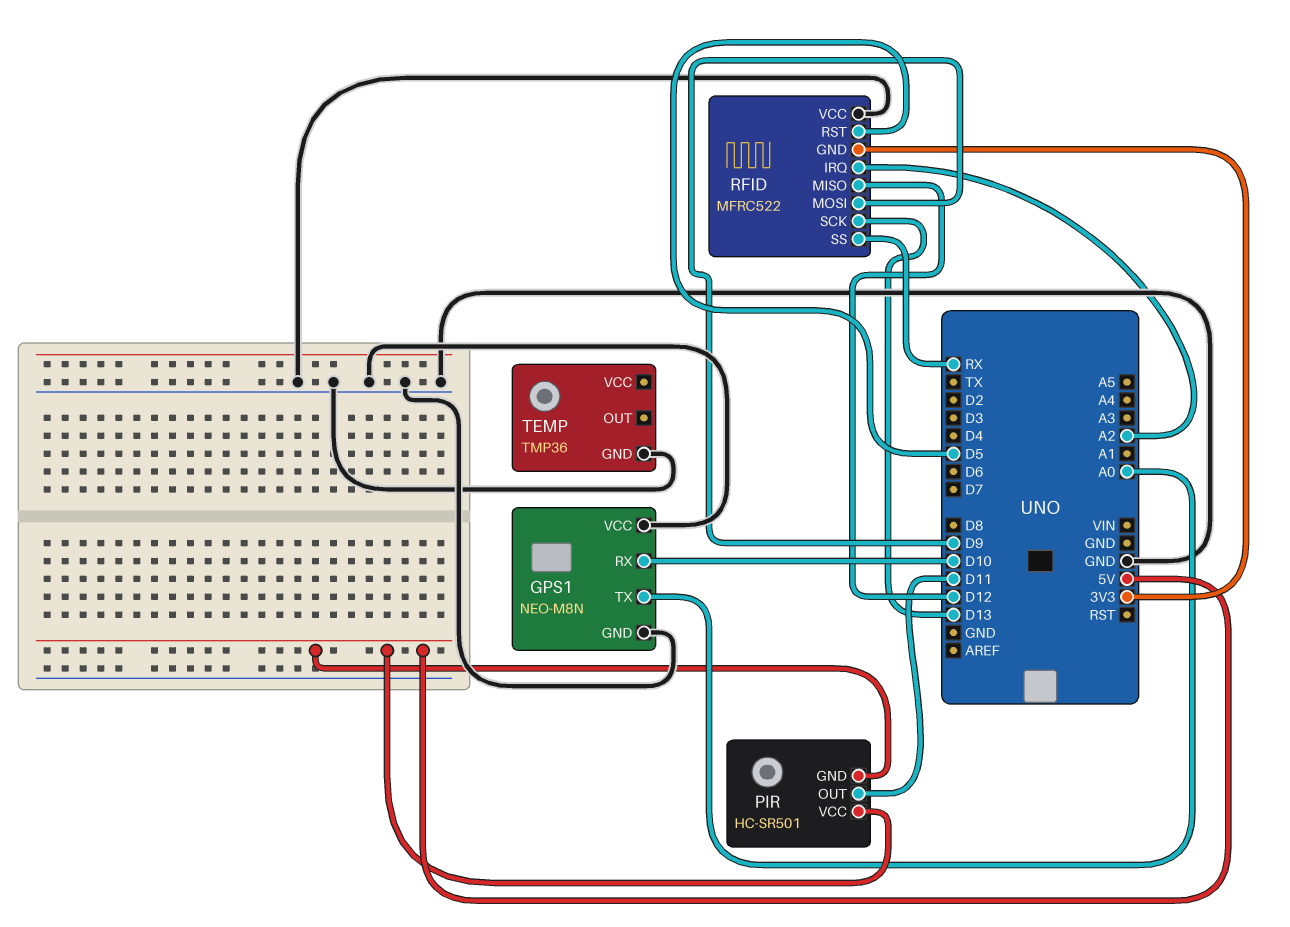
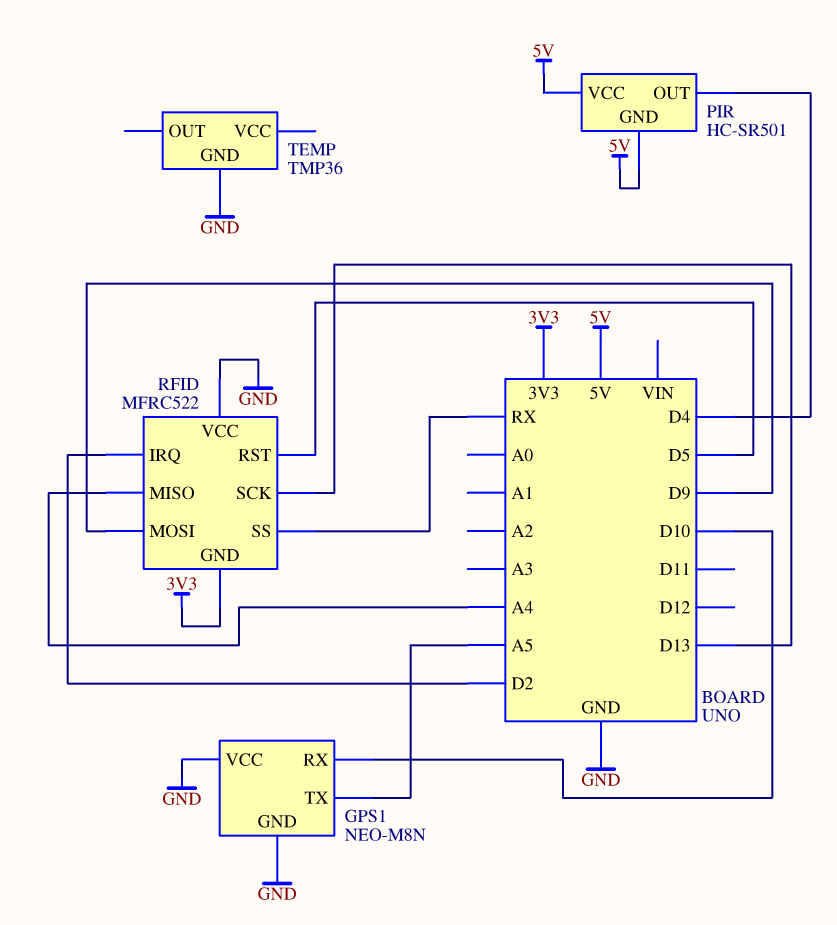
GPS1 pin TX: A0 -> A5
PIR pin OUT: D11 -> D4
RFID pin IRQ: A2 -> D2
RFID pin MISO: D12 -> A4

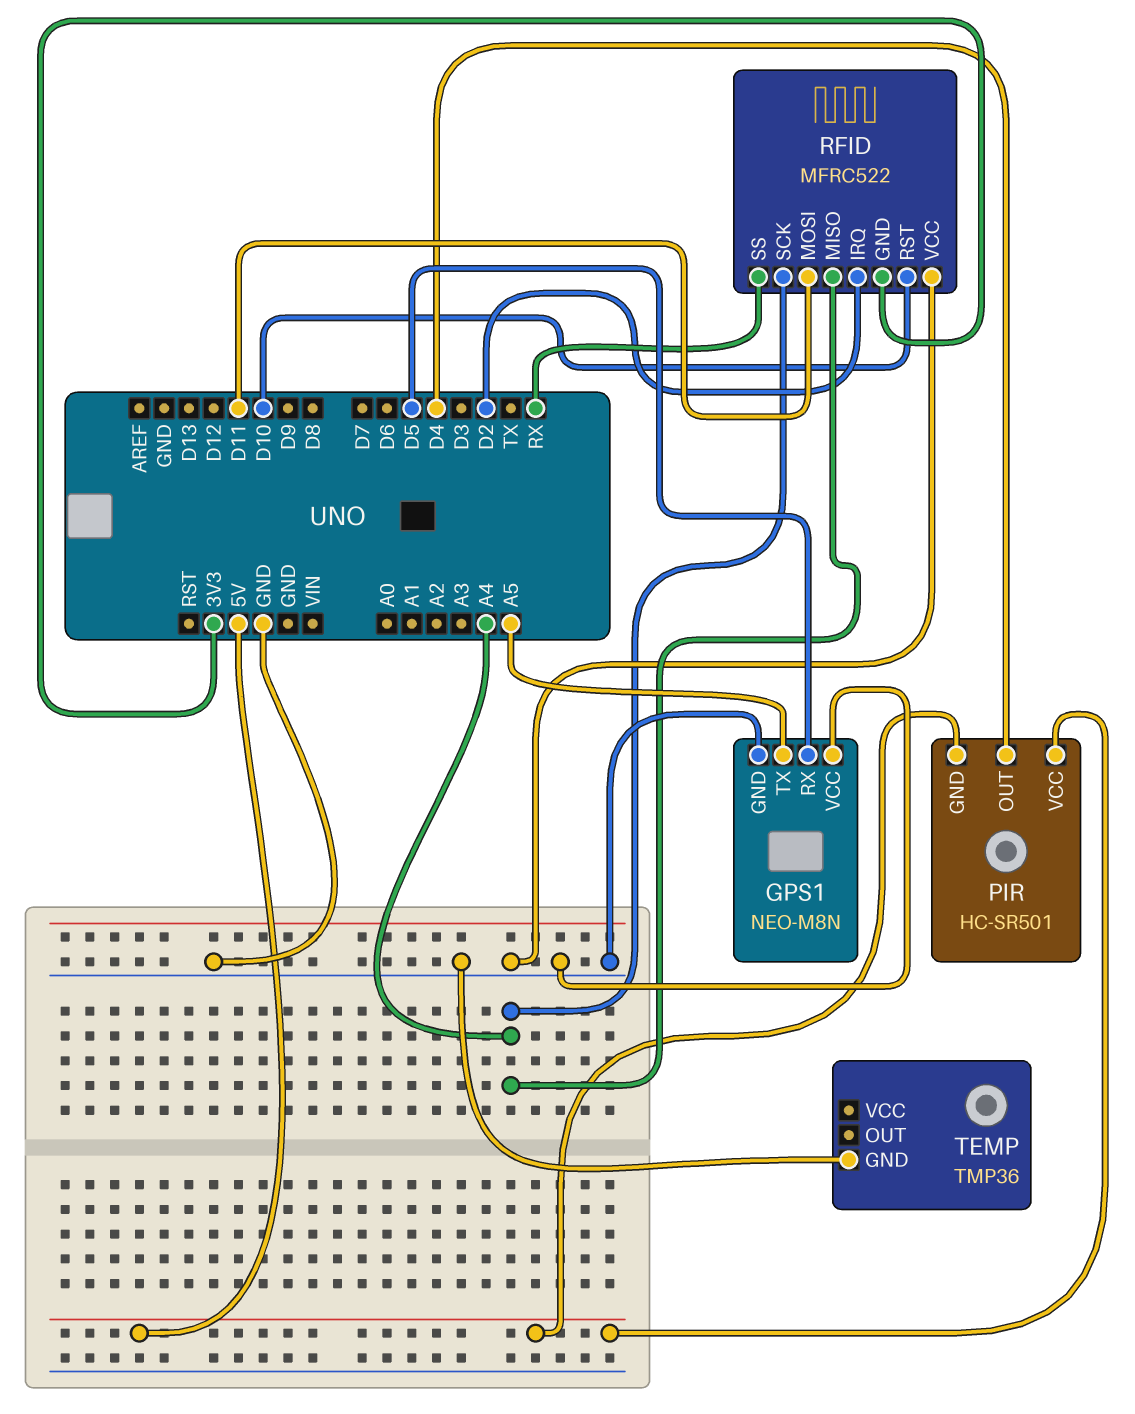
GPS1 pin RX: D10 -> D5
RFID pin MOSI: D9 -> D11
RFID pin RST: D5 -> D10
RFID pin SCK: D13 -> A4

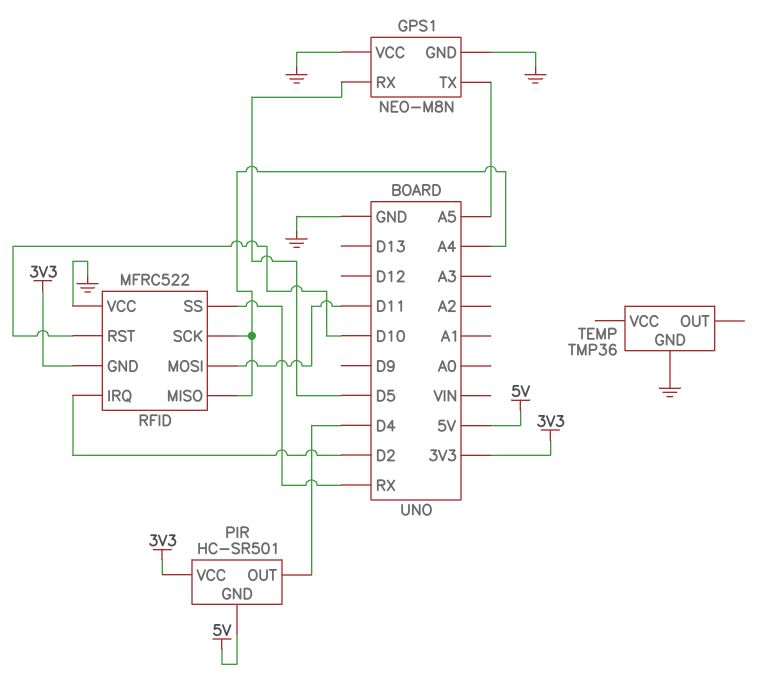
PIR pin VCC: 5V -> 3V3

